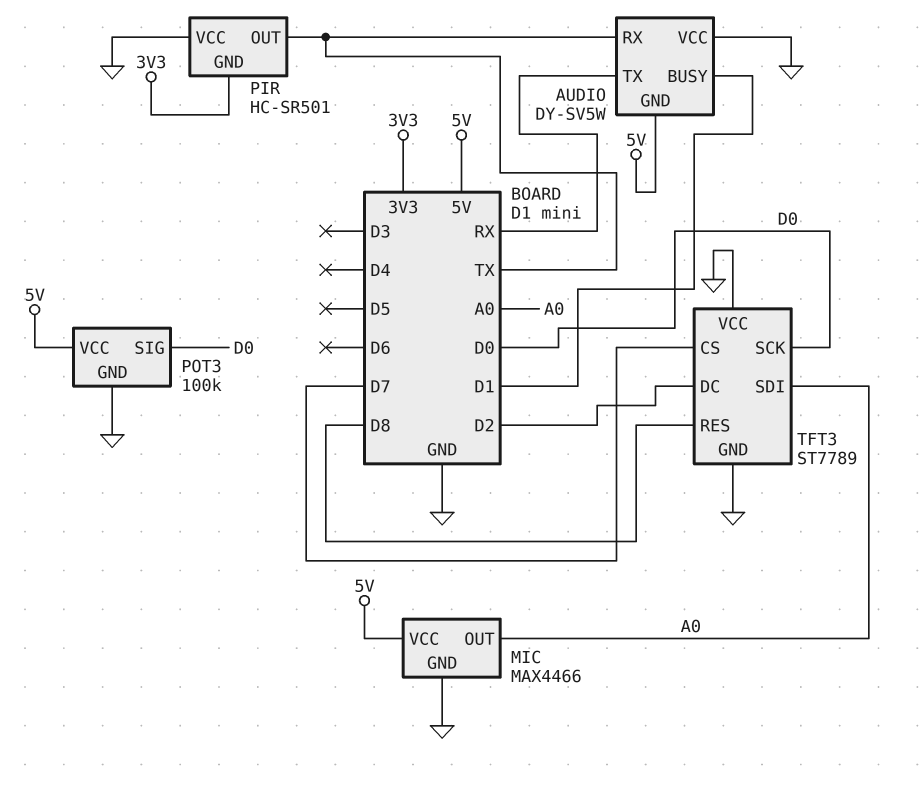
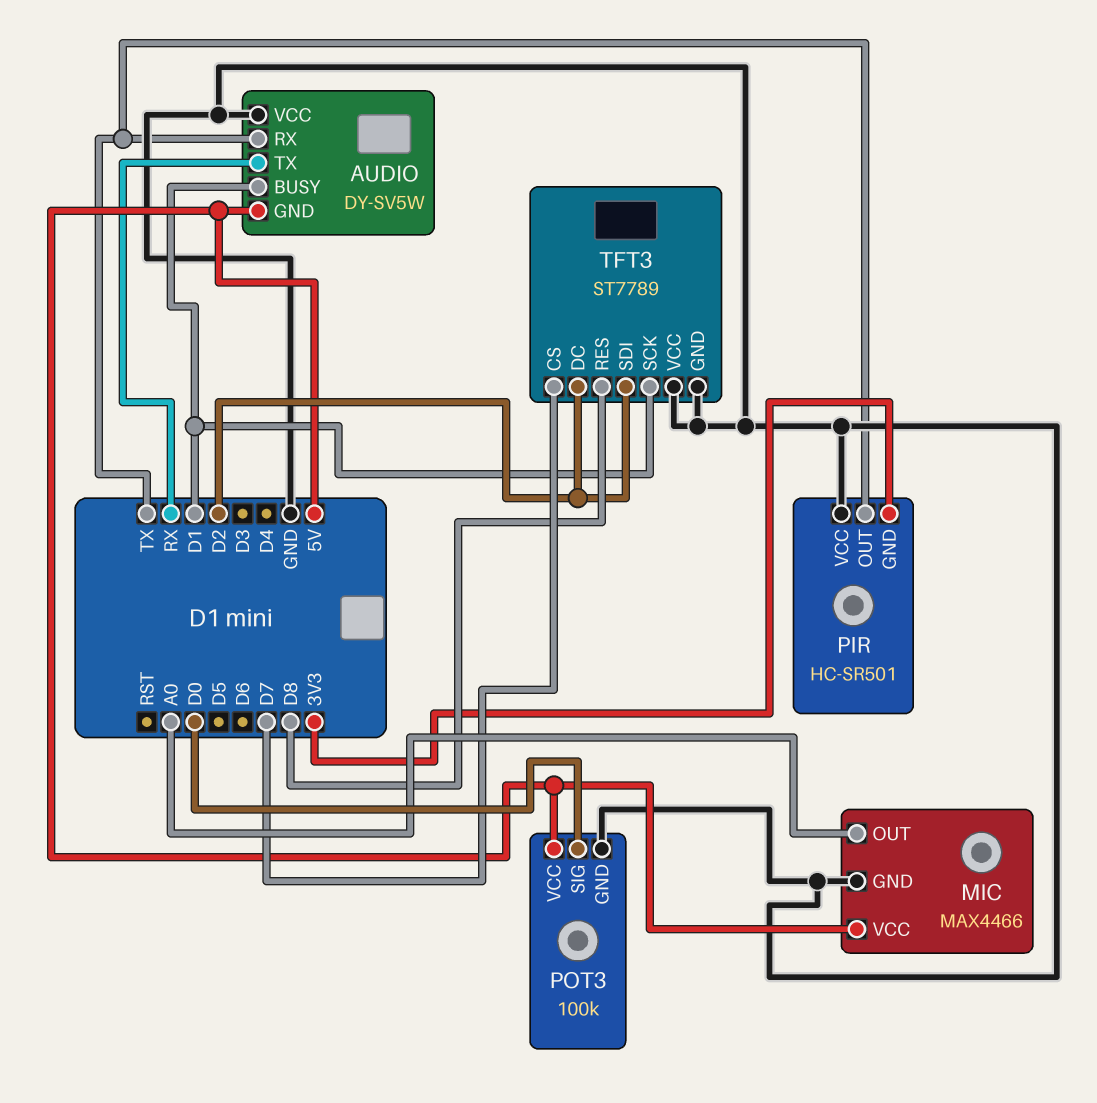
TFT3 pin SCK: D0 -> D1
TFT3 pin SDI: A0 -> D2

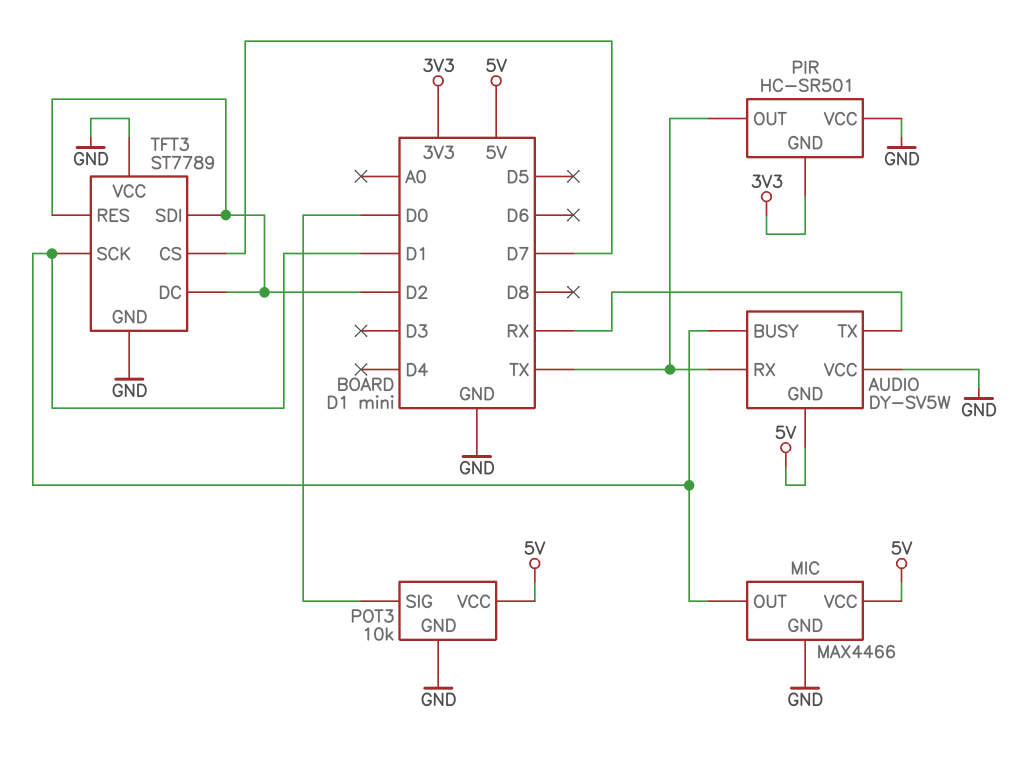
MIC pin OUT: A0 -> D1
POT3: 100k -> 10k
TFT3 pin RES: D8 -> D2

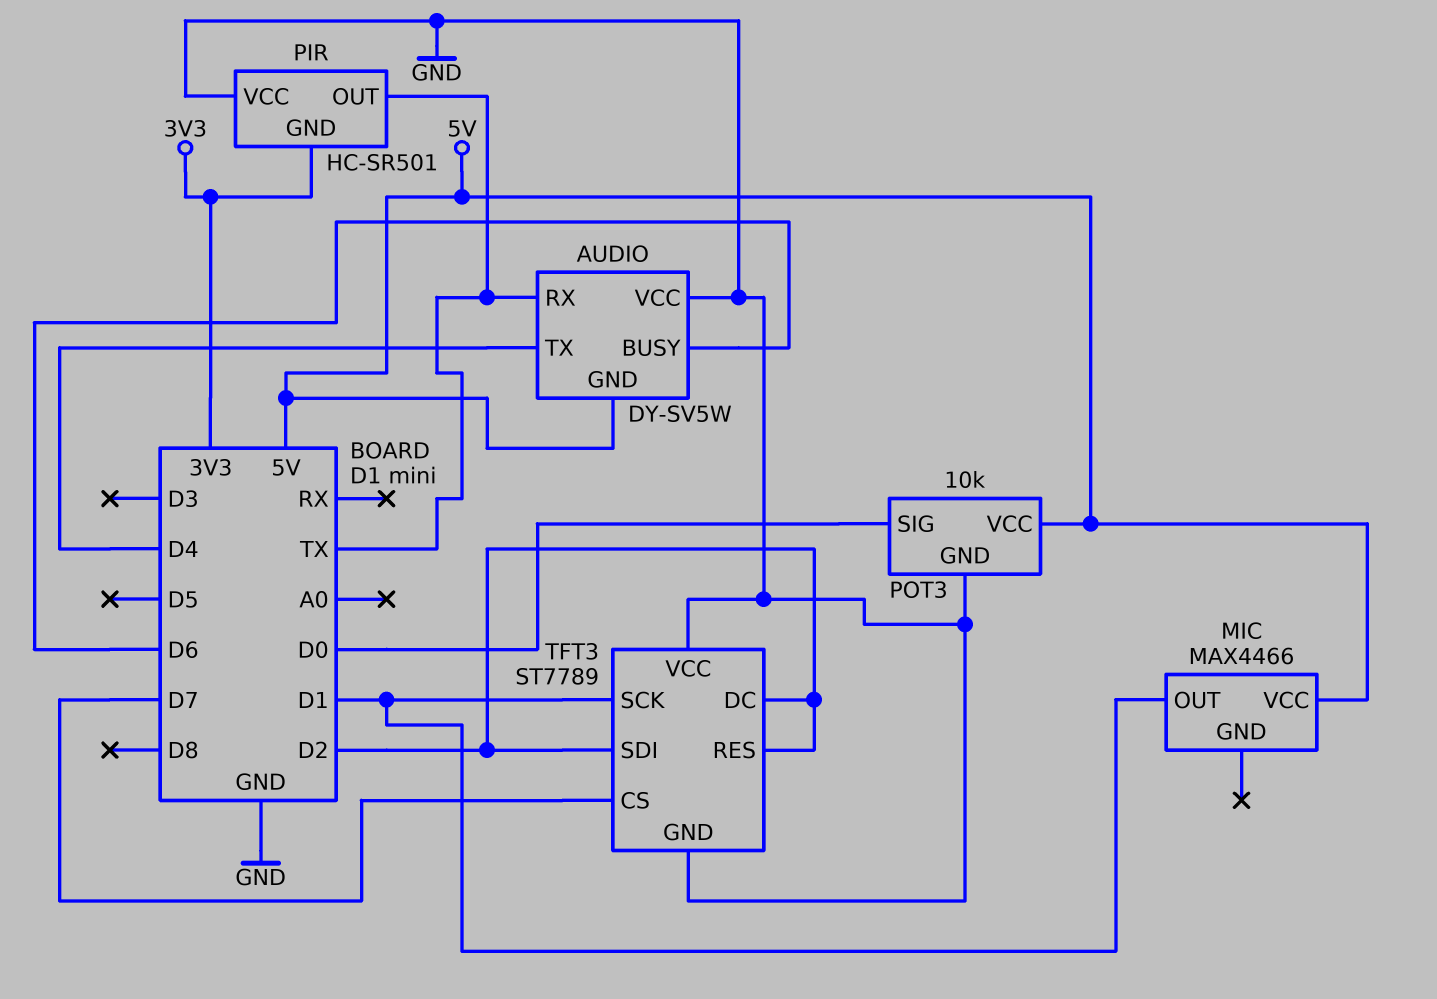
AUDIO pin BUSY: D1 -> D6
AUDIO pin TX: RX -> D4
MIC pin GND: GND -> none

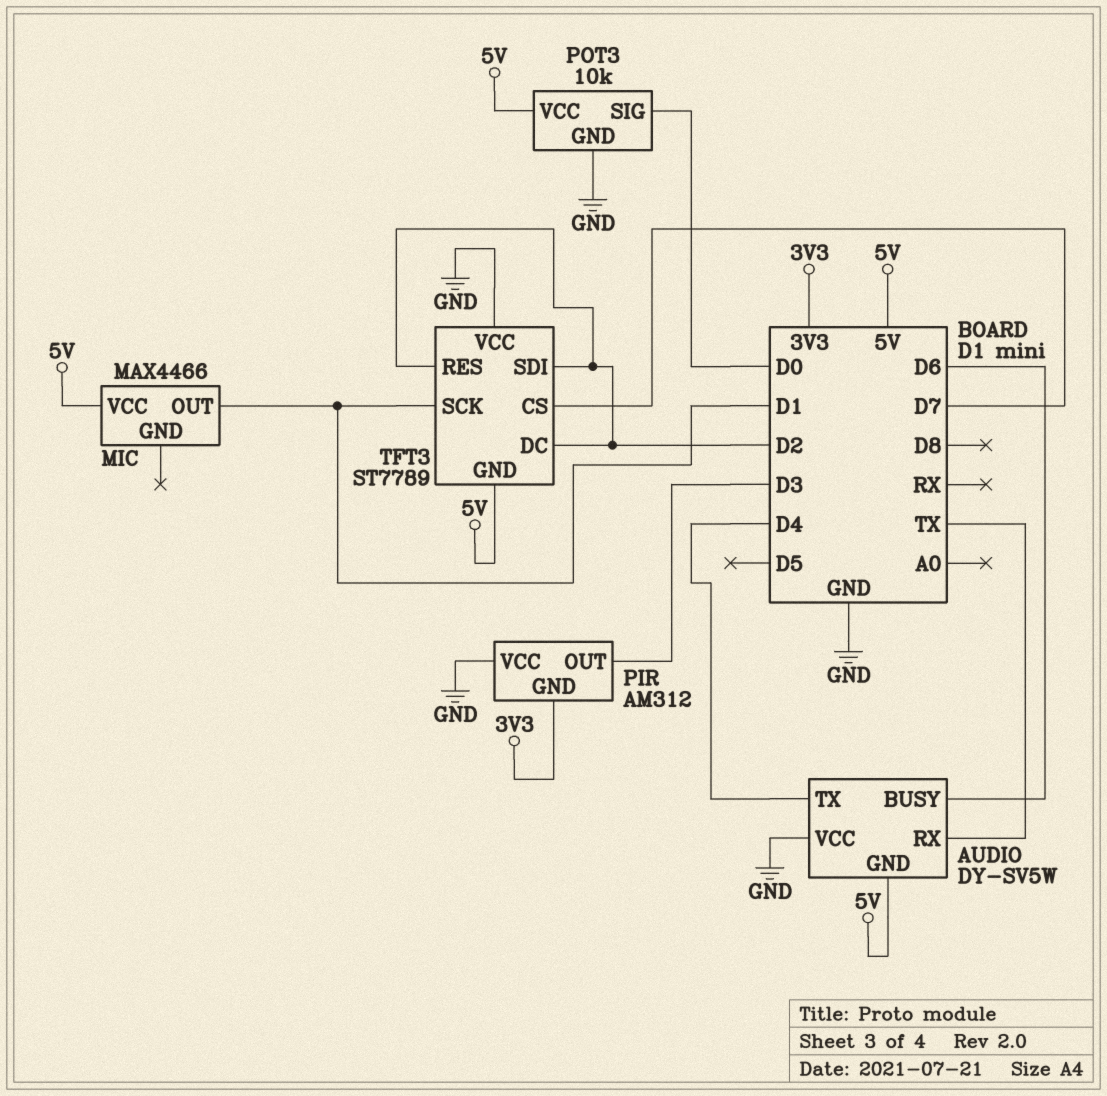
PIR: HC-SR501 -> AM312
PIR pin OUT: TX -> D3
TFT3 pin GND: GND -> 5V

